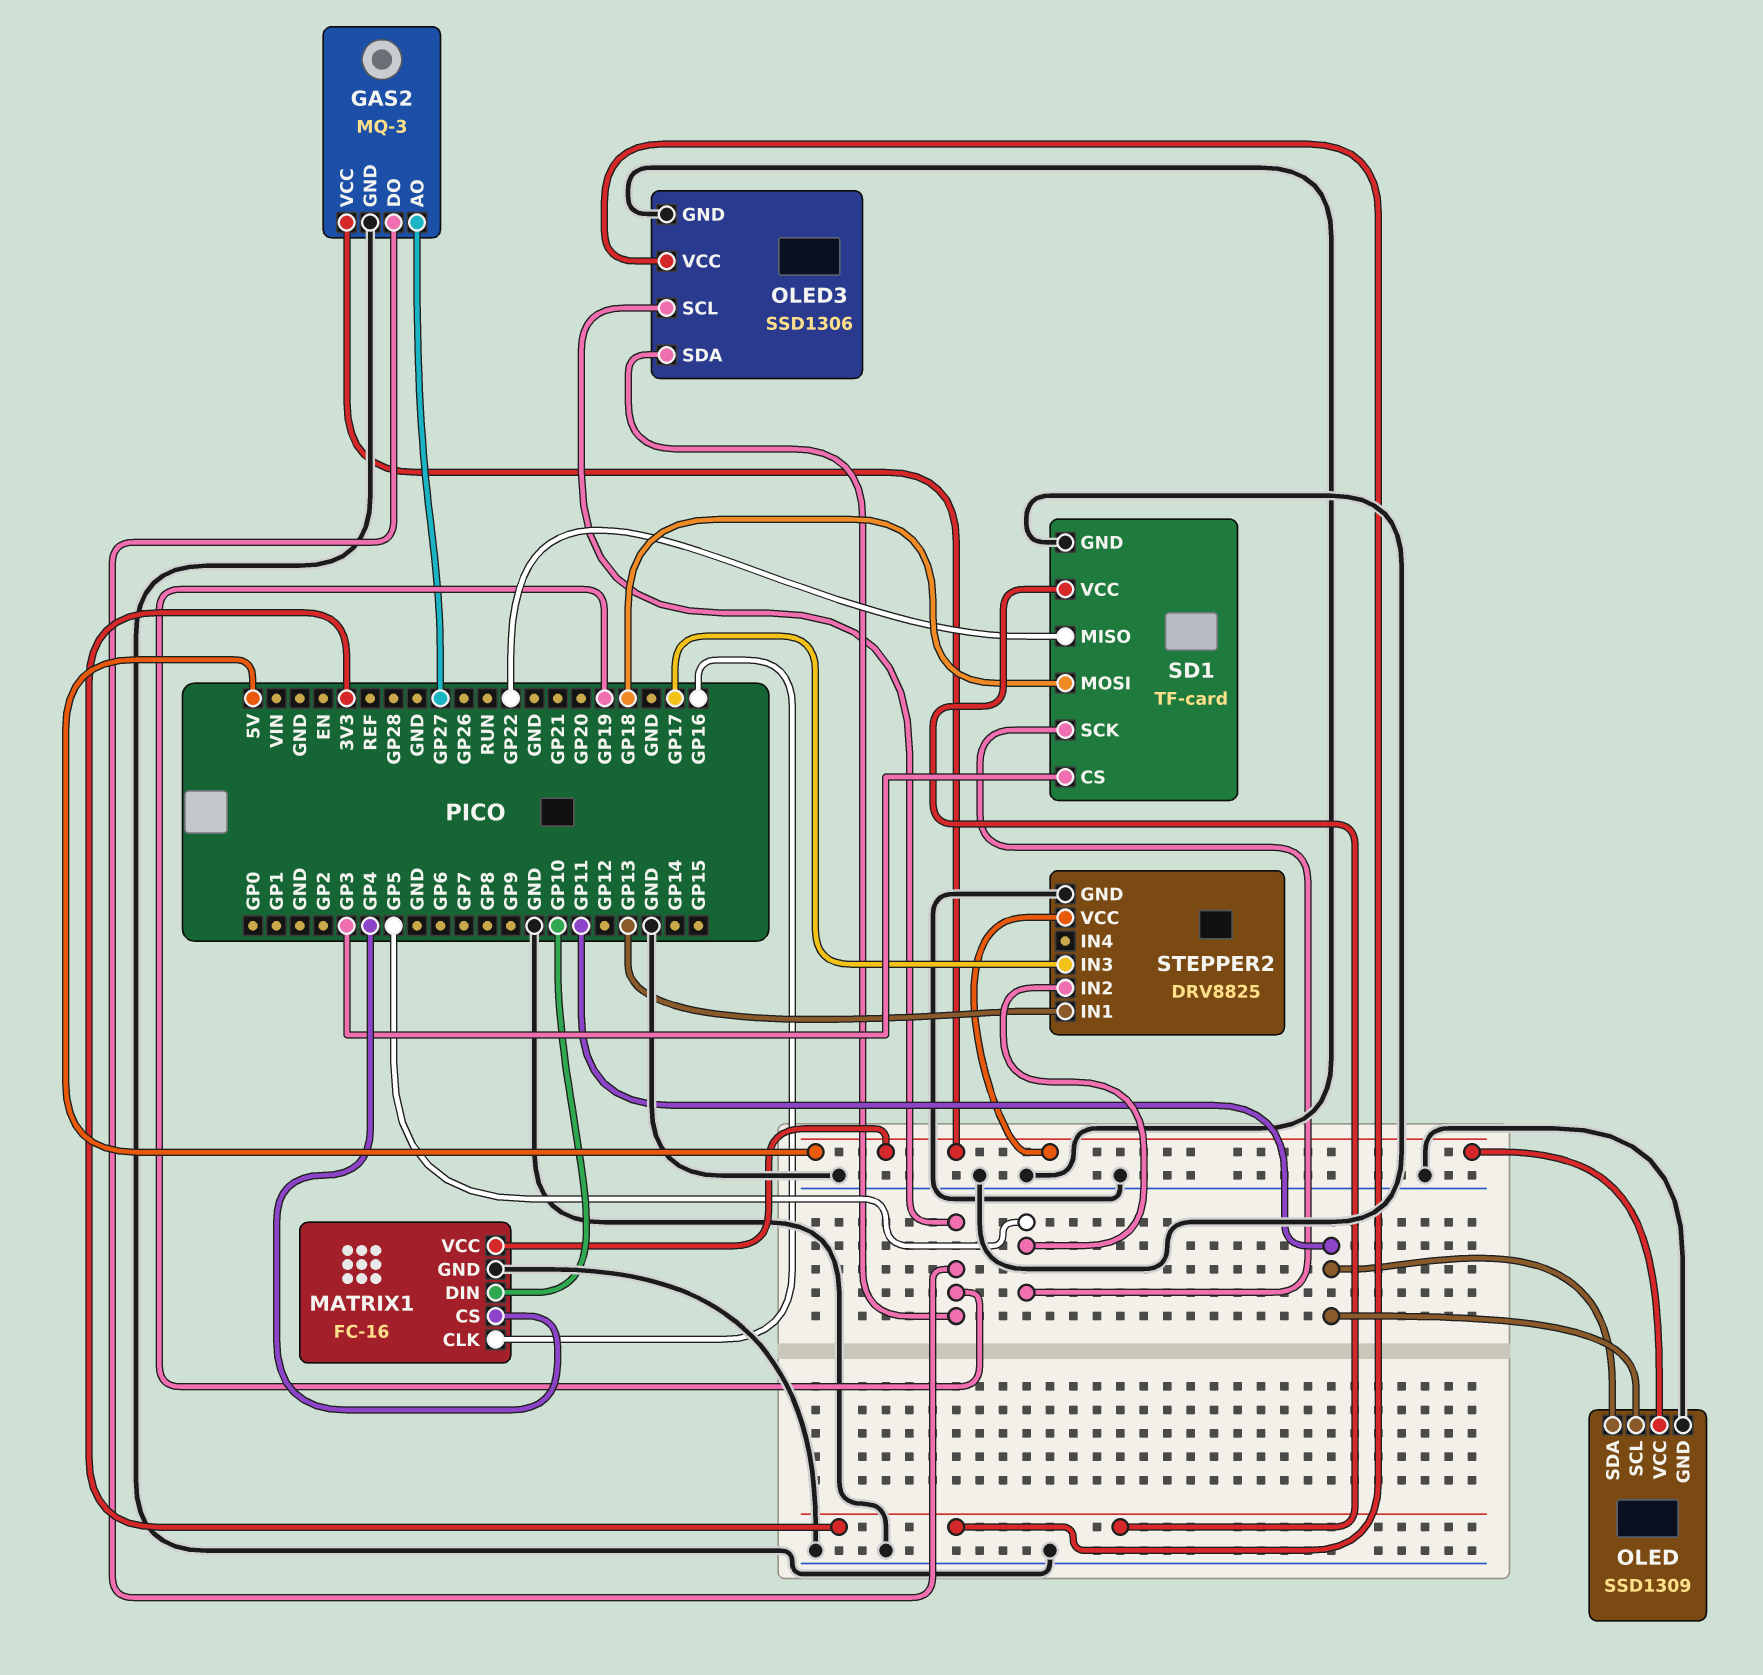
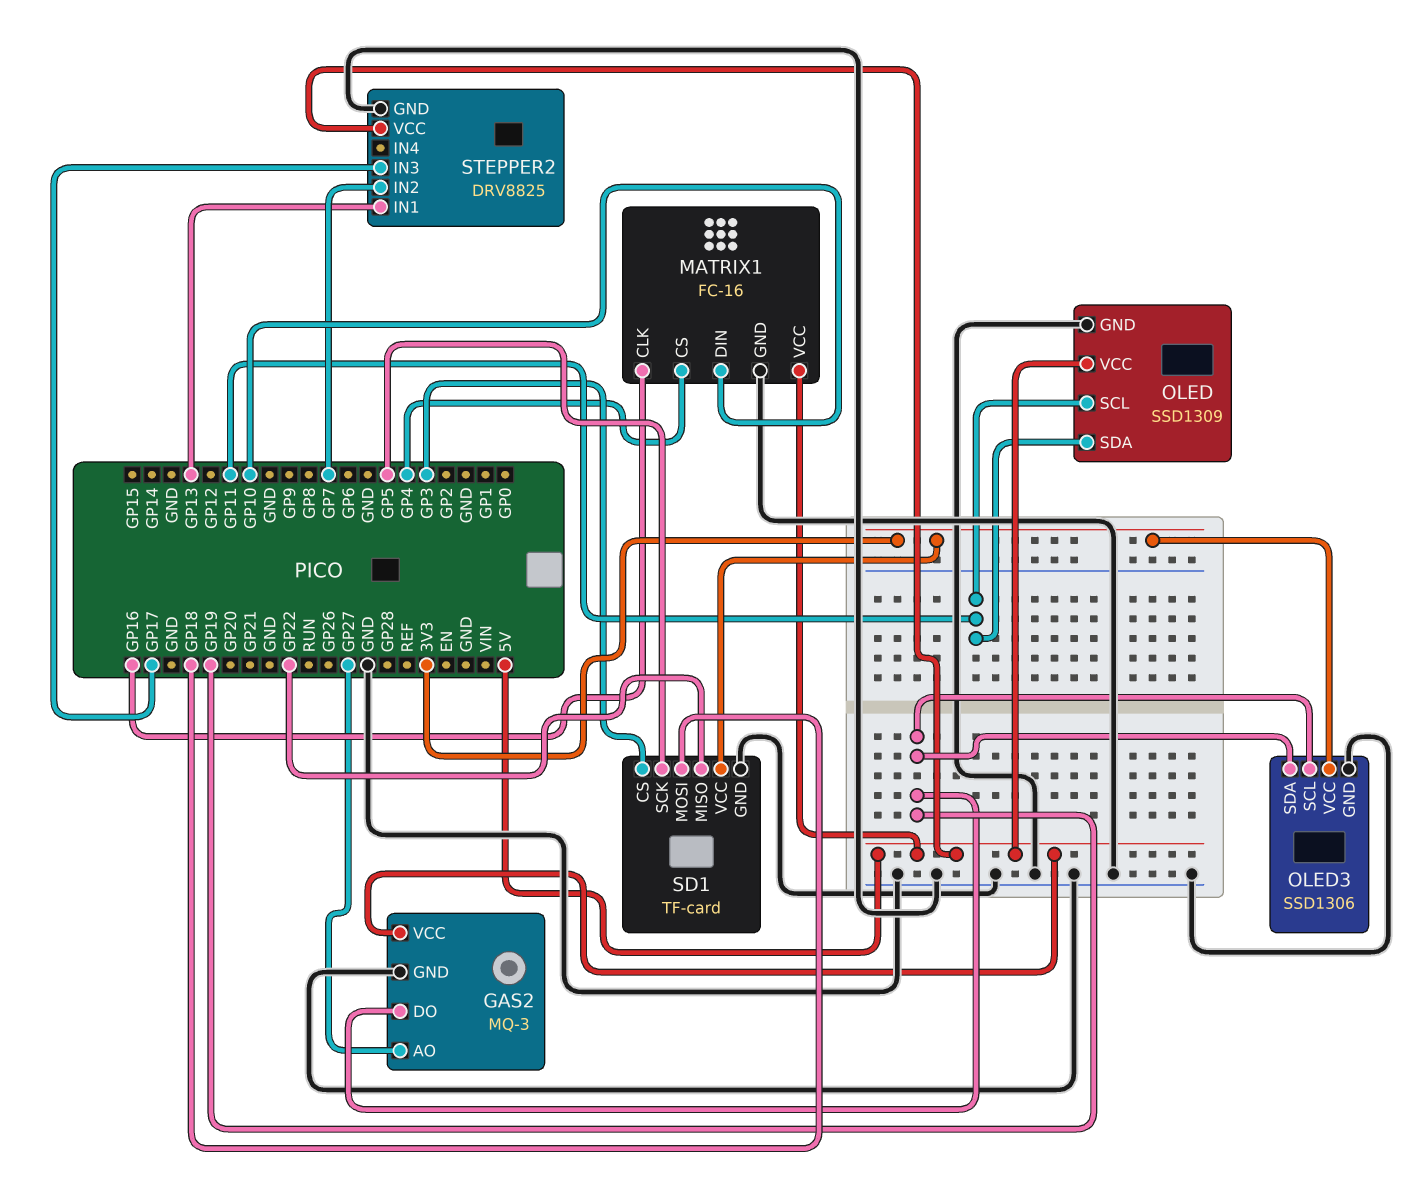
STEPPER2 pin IN2: GP5 -> GP7

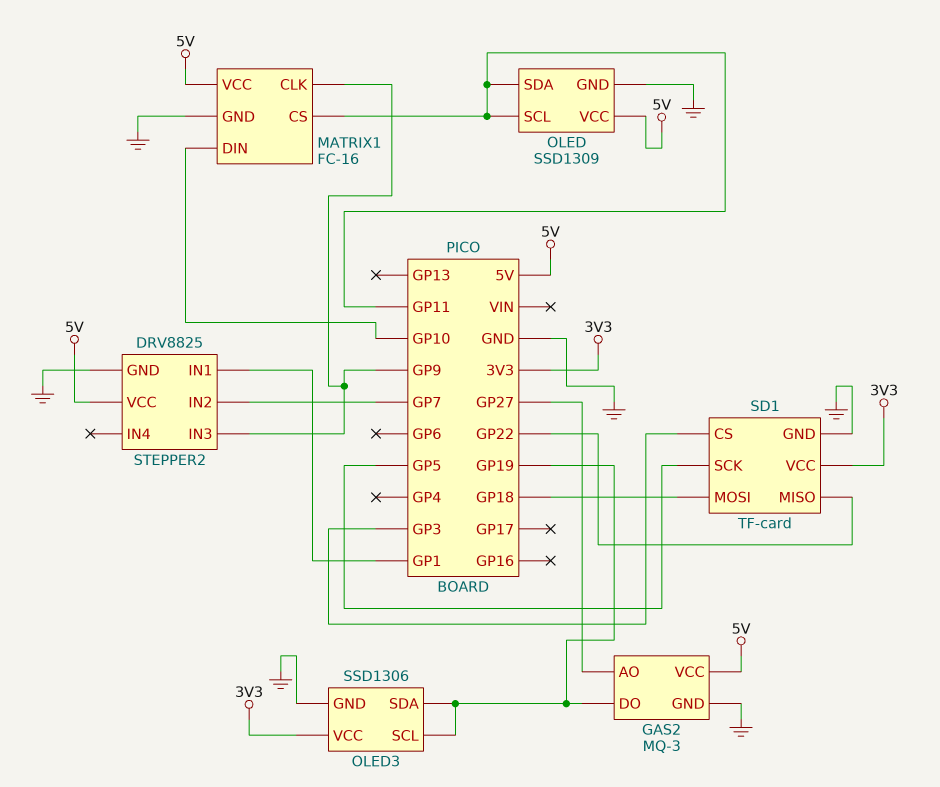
MATRIX1 pin CLK: GP16 -> GP9
MATRIX1 pin CS: GP4 -> GP11
STEPPER2 pin IN1: GP13 -> GP1
STEPPER2 pin IN3: GP17 -> GP9

